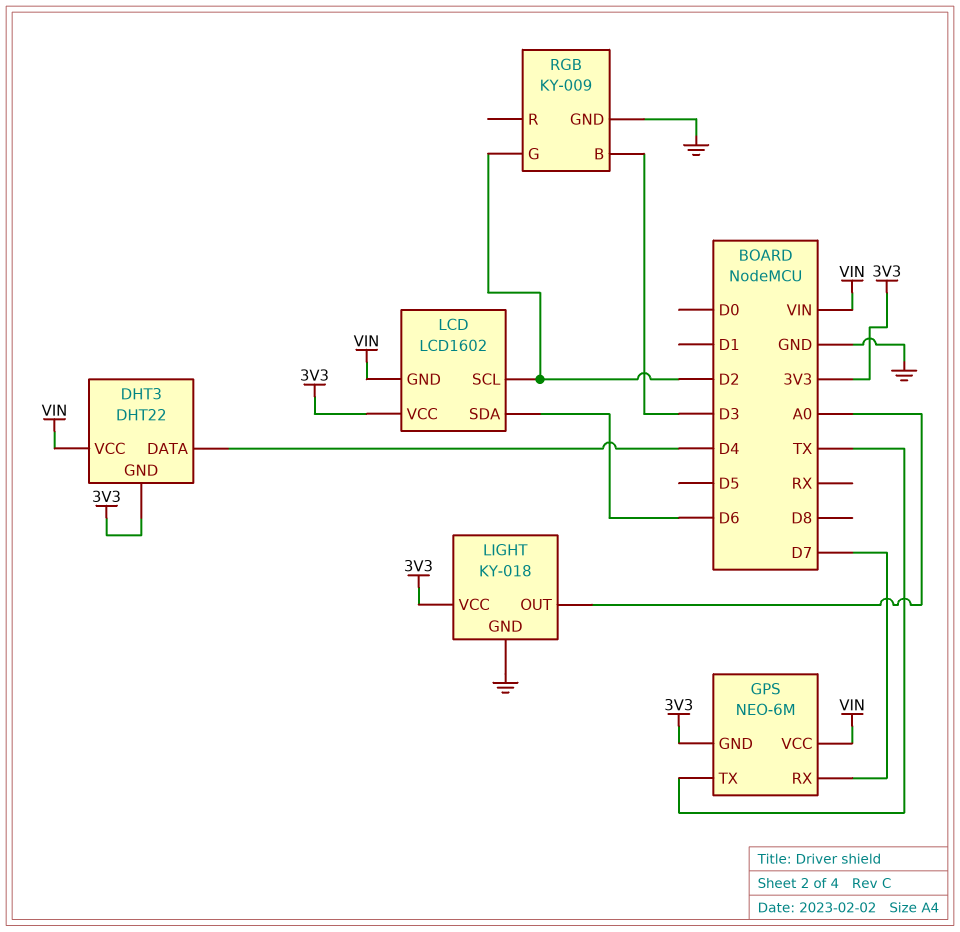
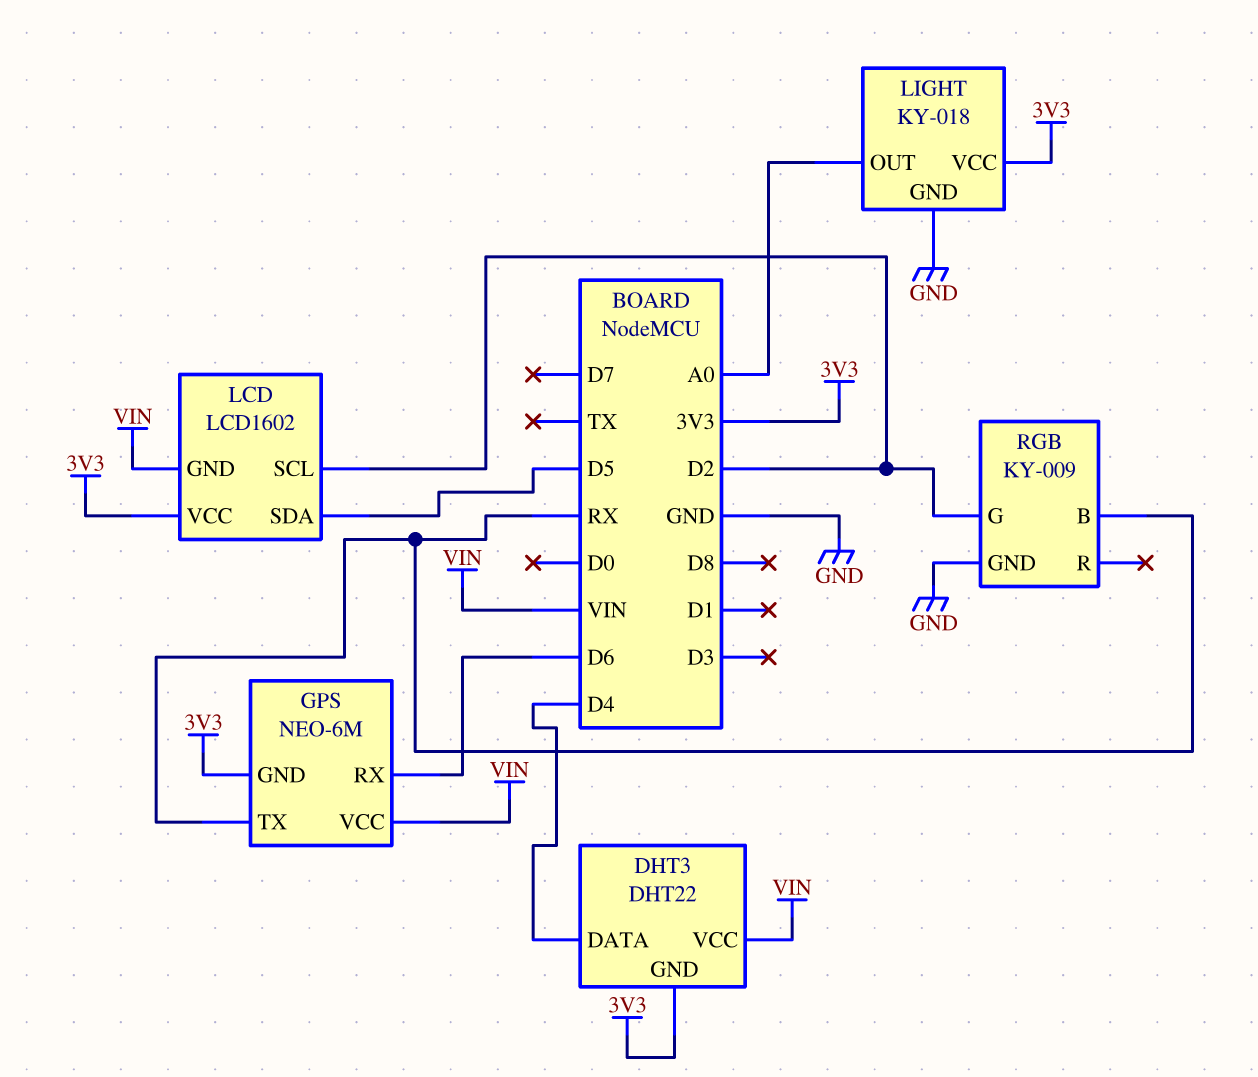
GPS pin RX: D7 -> D6
GPS pin TX: TX -> RX
LCD pin SDA: D6 -> D5
RGB pin B: D3 -> RX

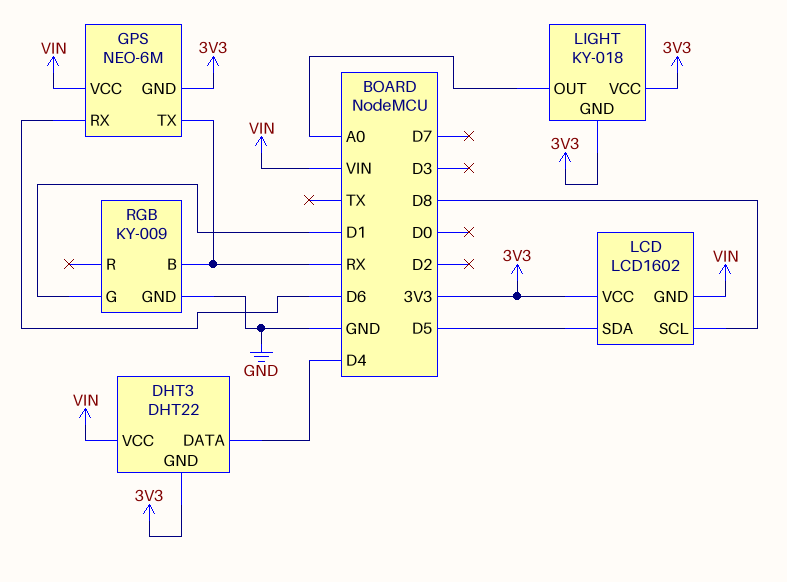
LCD pin SCL: D2 -> D8
LIGHT pin GND: GND -> 3V3
RGB pin G: D2 -> D1

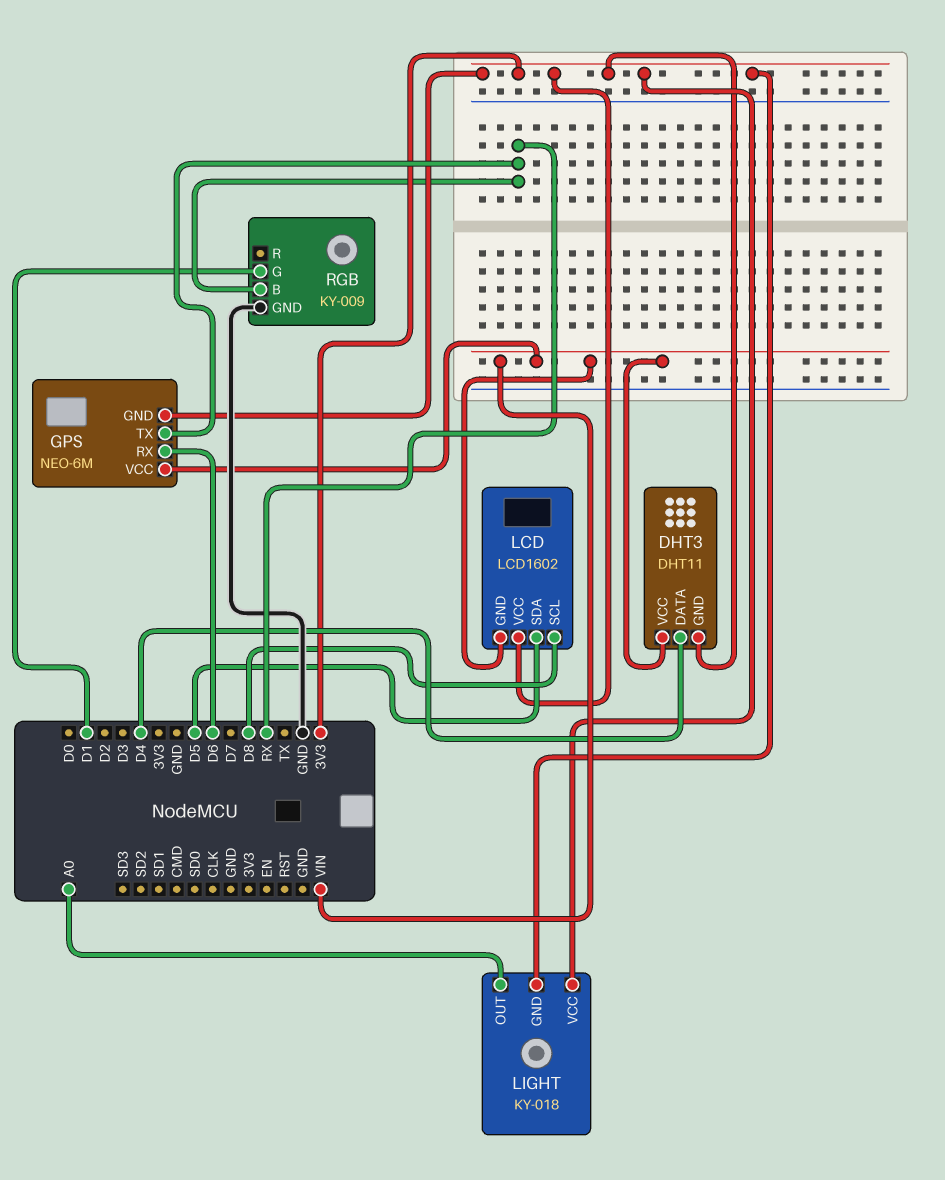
DHT3: DHT22 -> DHT11

